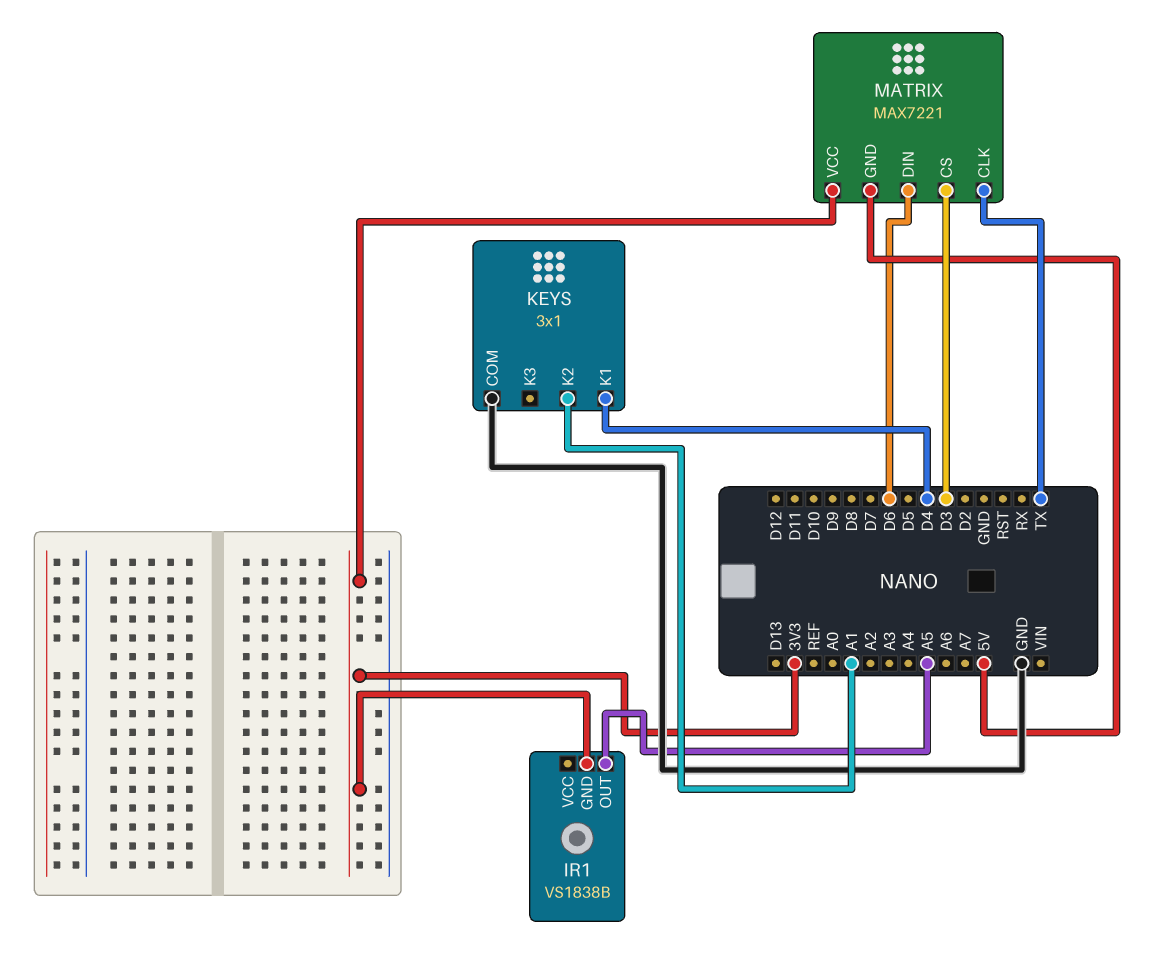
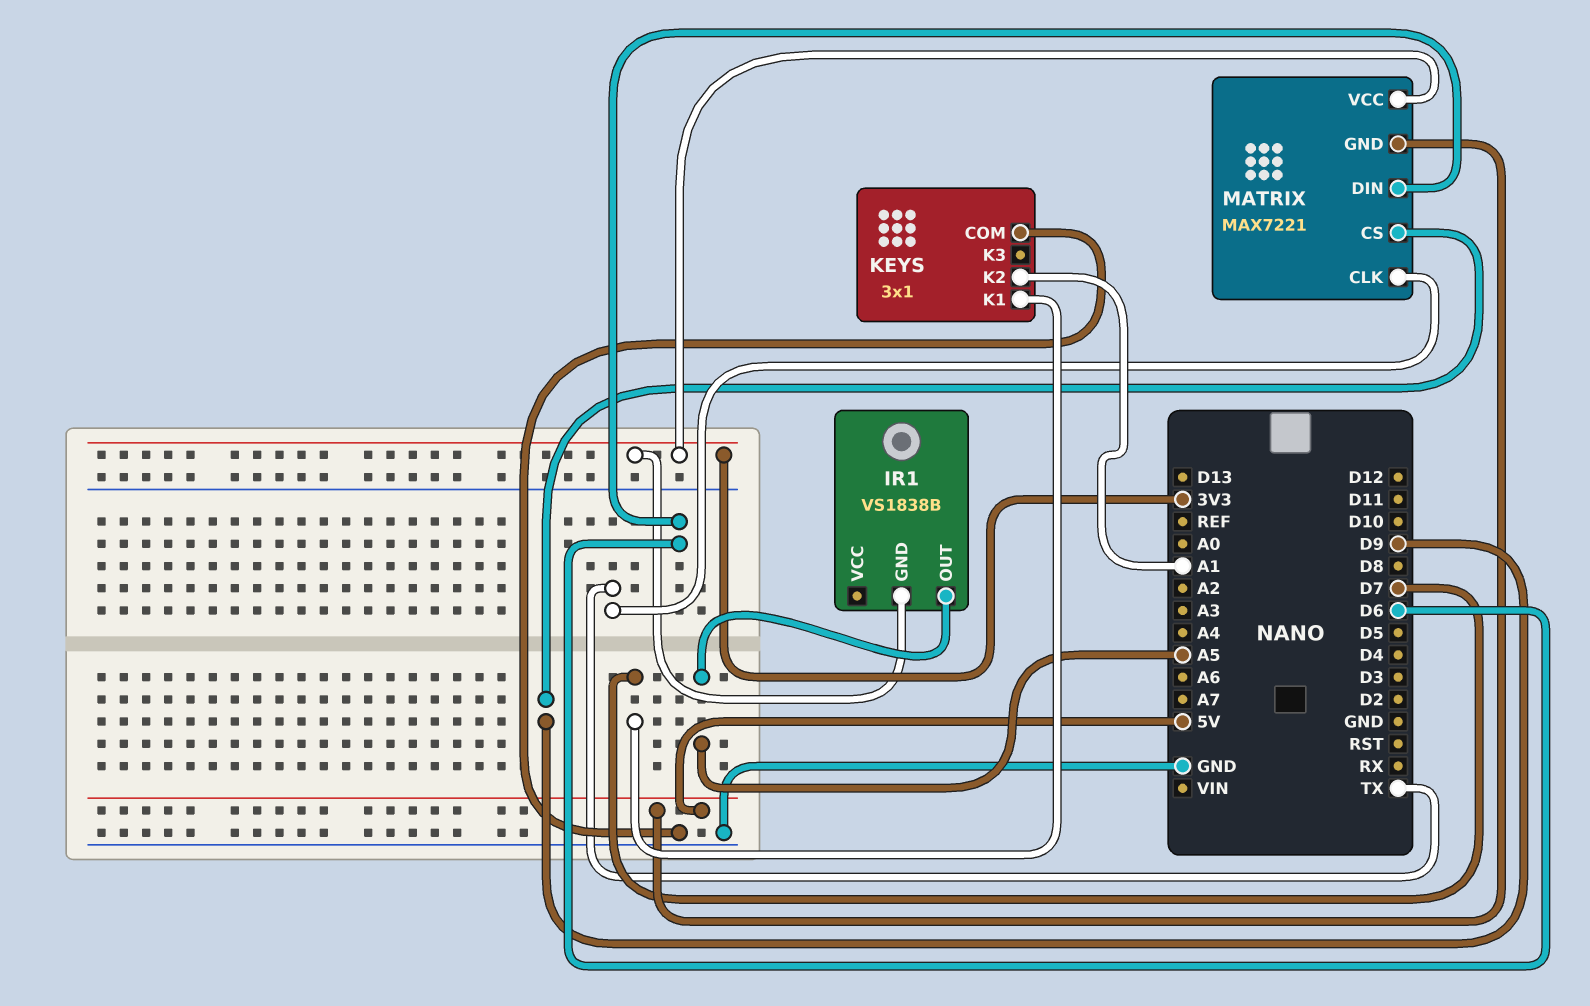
KEYS pin K1: D4 -> D7
MATRIX pin CS: D3 -> D9

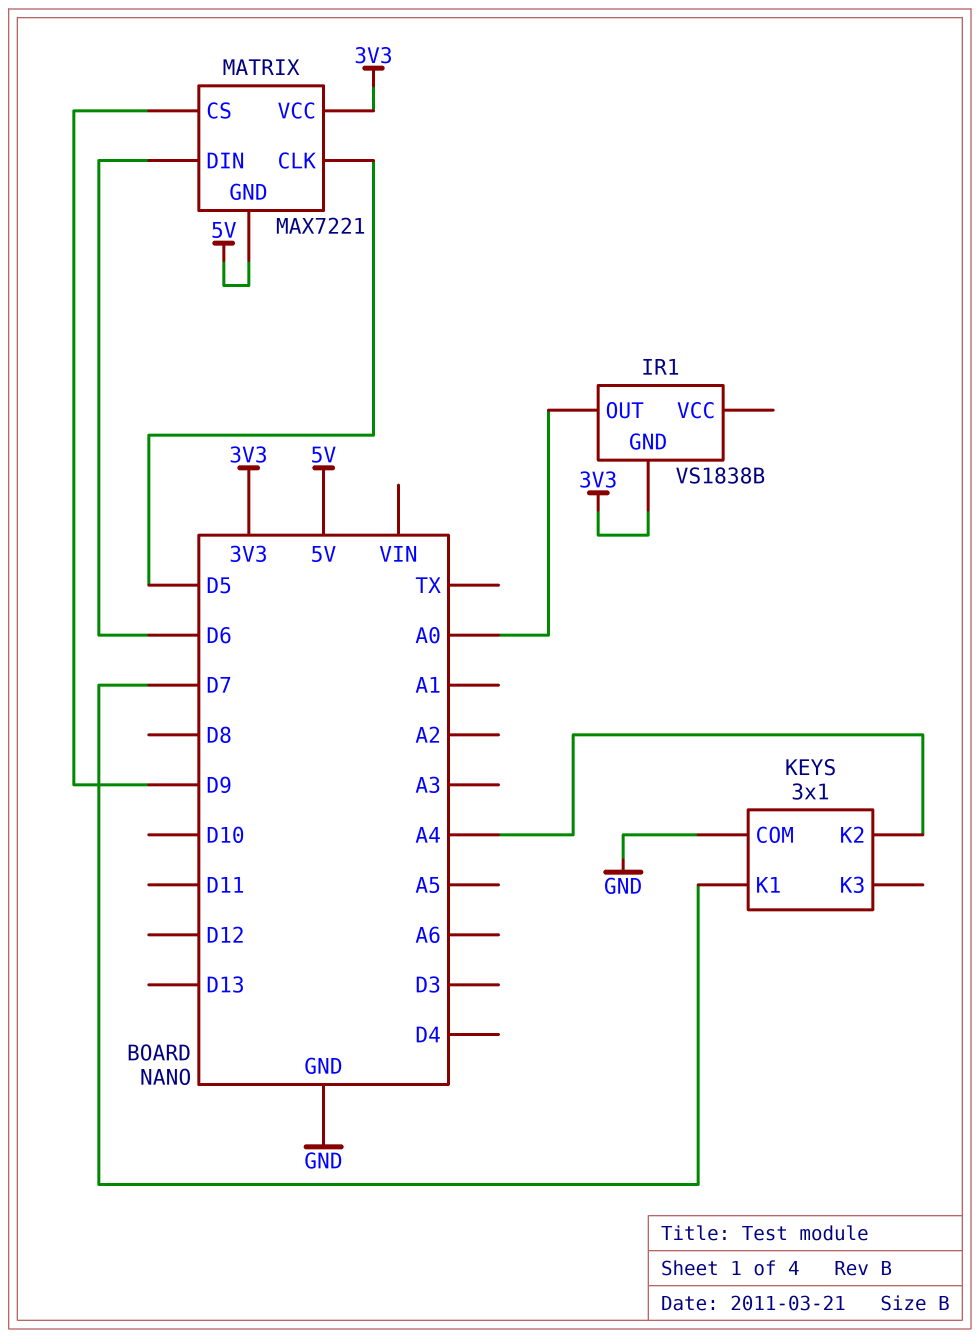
IR1 pin OUT: A5 -> A0
KEYS pin K2: A1 -> A4
MATRIX pin CLK: TX -> D5

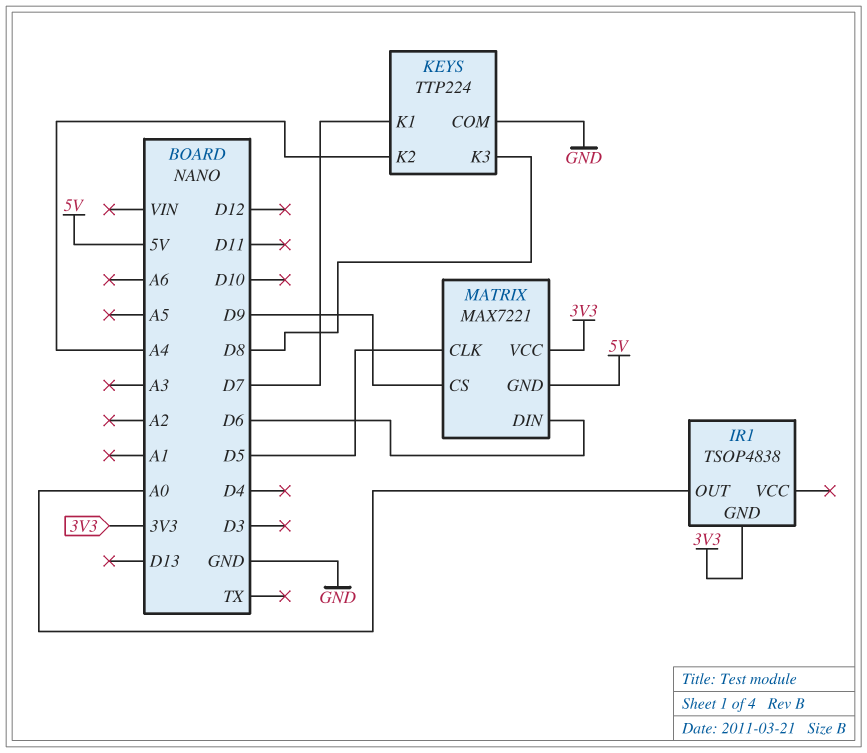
IR1: VS1838B -> TSOP4838
KEYS: 3x1 -> TTP224
KEYS pin K3: none -> D8

